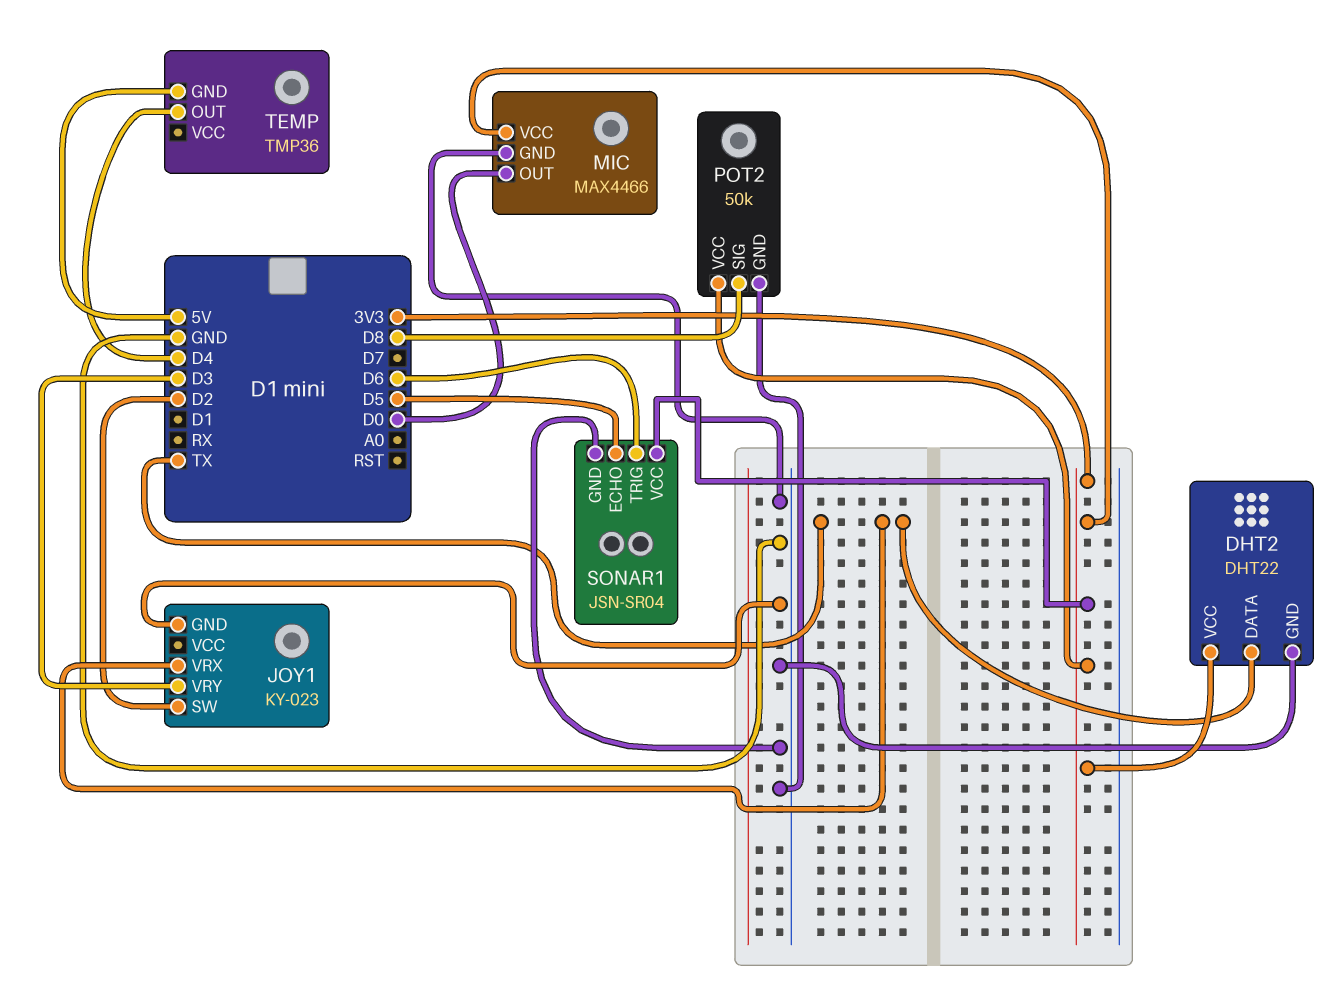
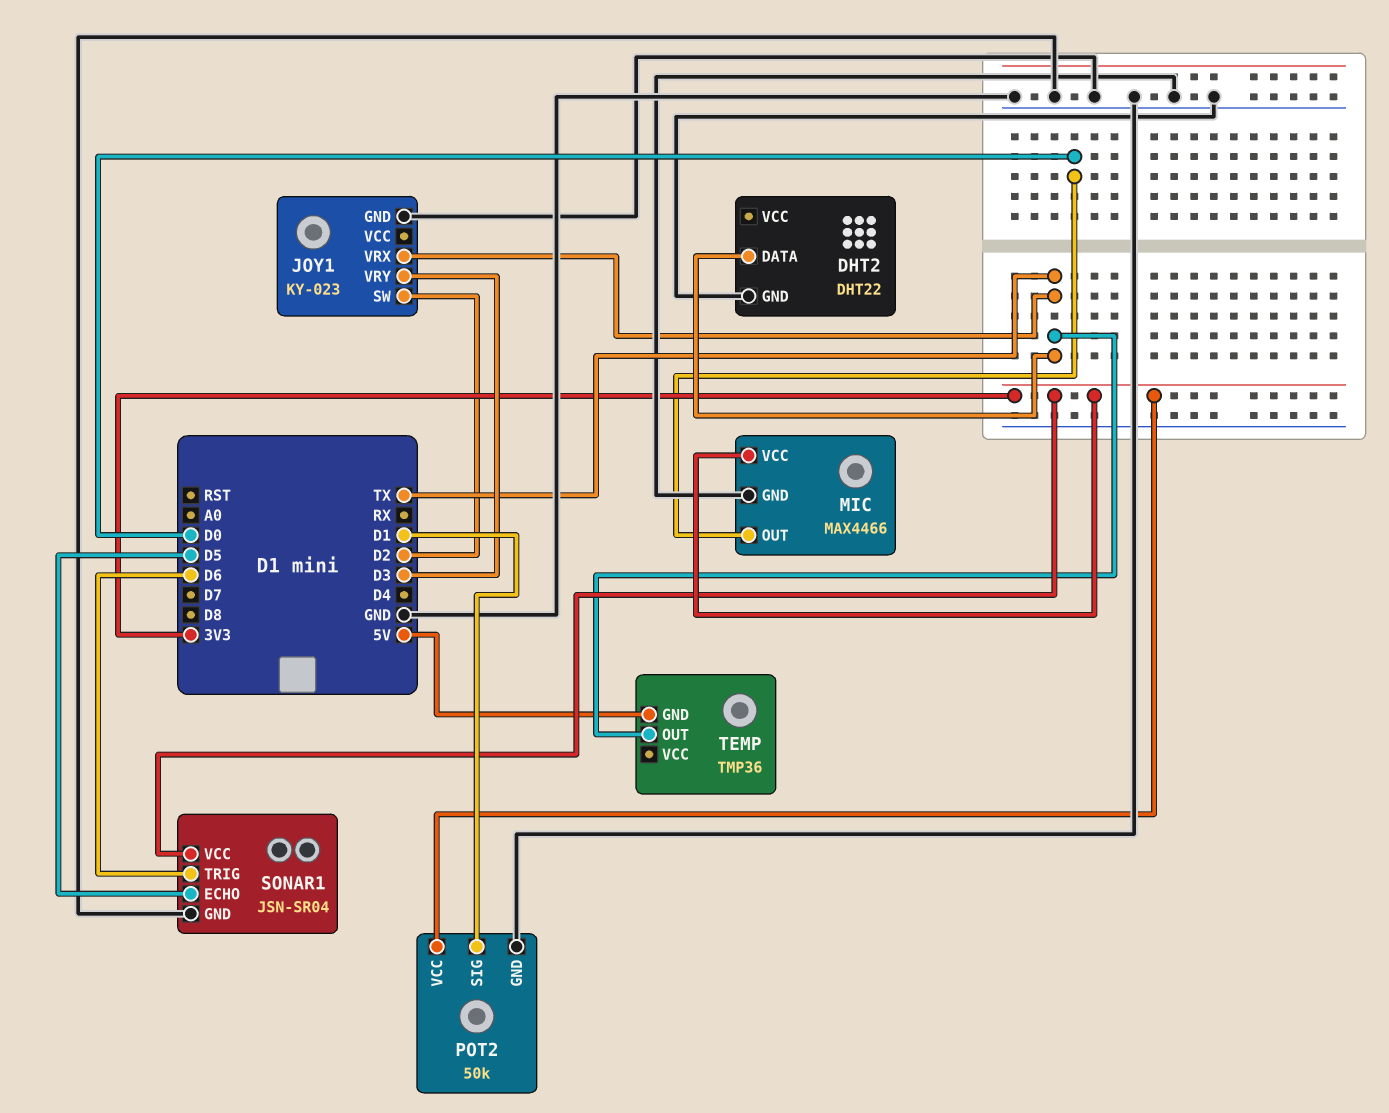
DHT2 pin VCC: 3V3 -> none
POT2 pin SIG: D8 -> D1
TEMP pin OUT: D4 -> TX

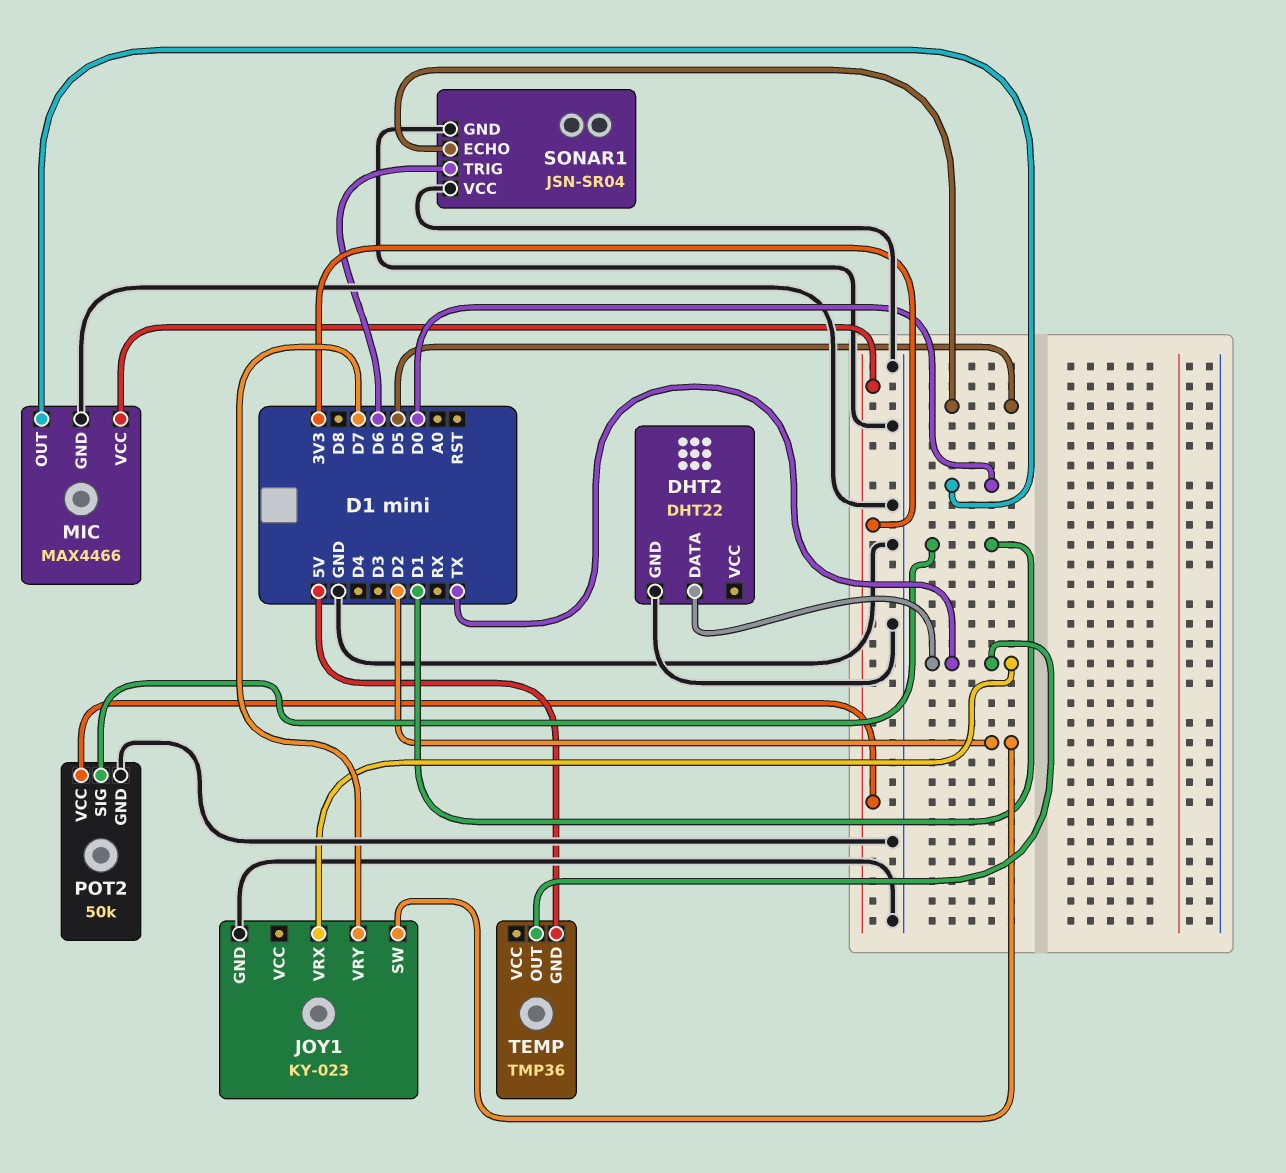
JOY1 pin VRY: D3 -> D7
SONAR1 pin VCC: 3V3 -> GND

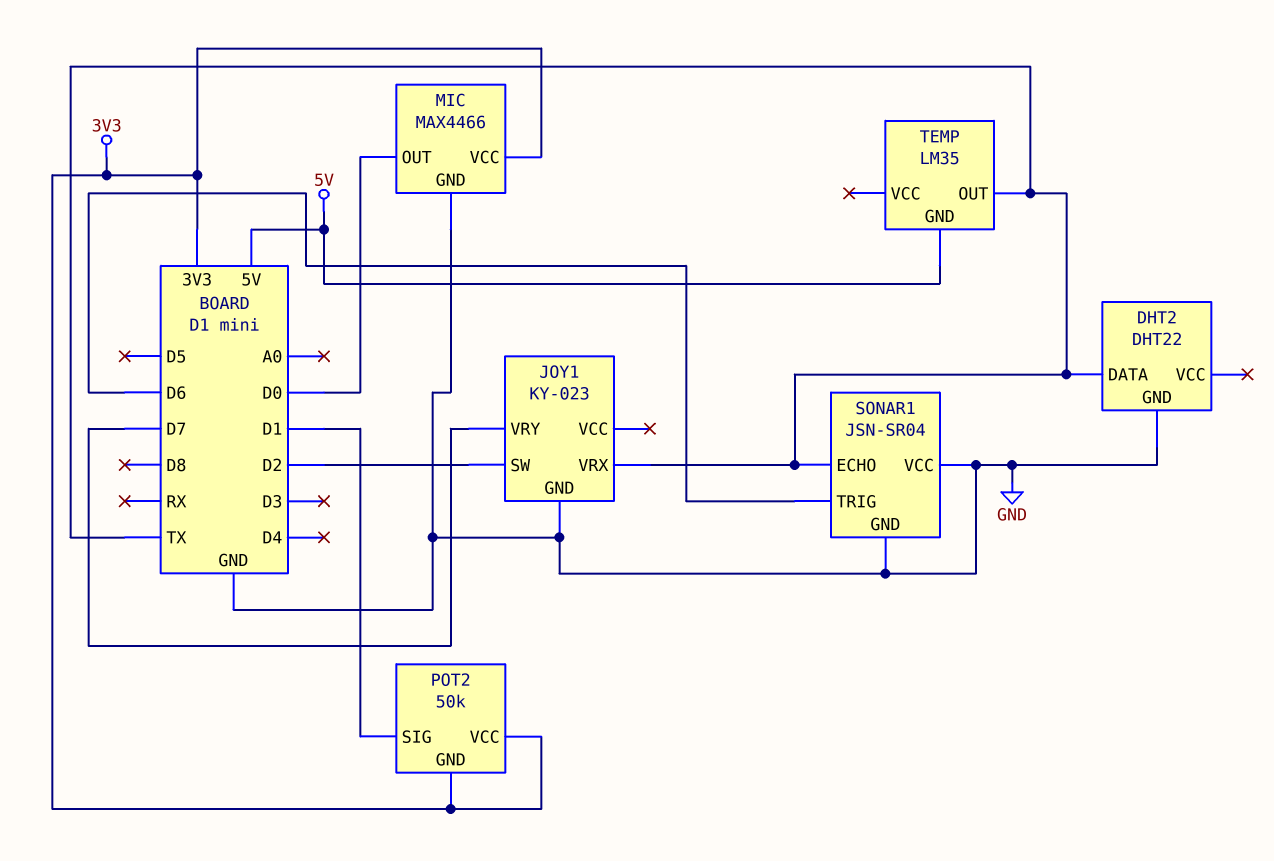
POT2 pin GND: GND -> 3V3
SONAR1 pin ECHO: D5 -> TX
TEMP: TMP36 -> LM35

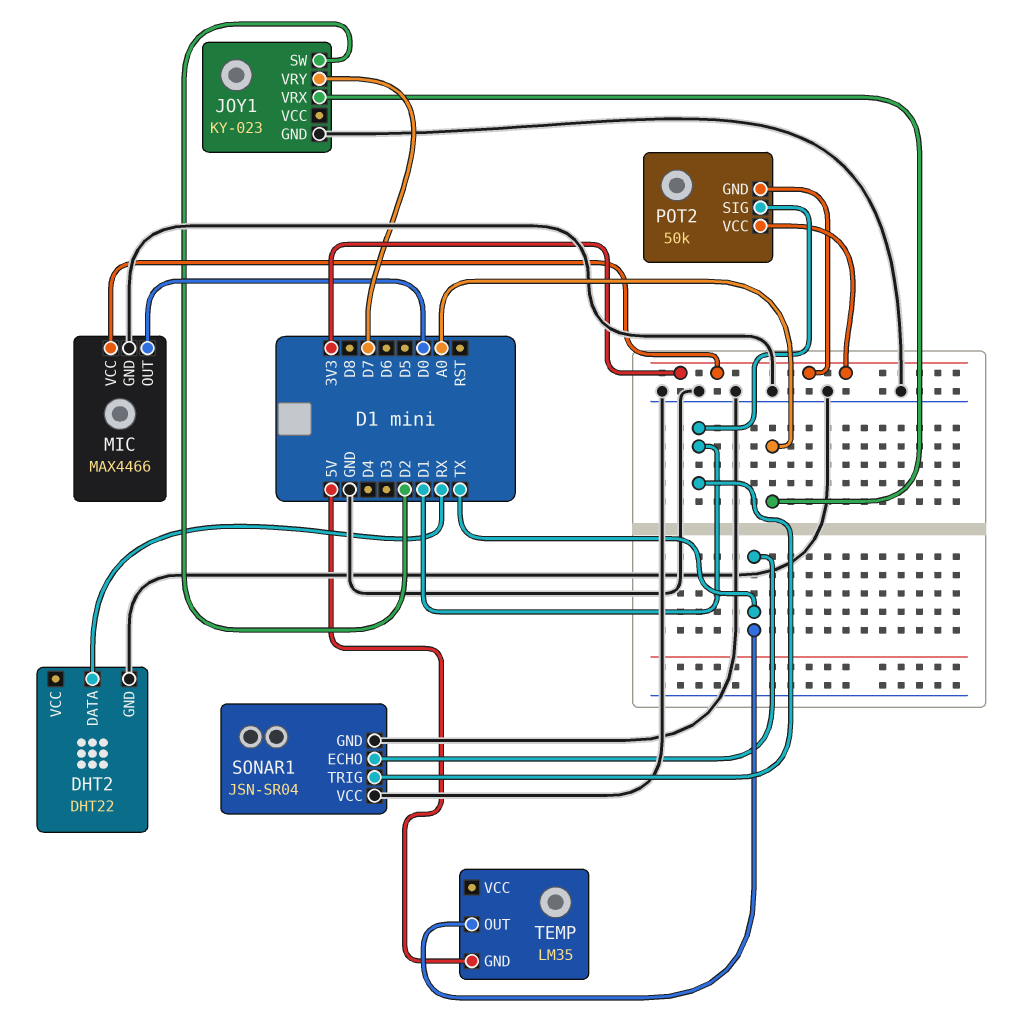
DHT2 pin DATA: TX -> RX
JOY1 pin VRX: TX -> A0
SONAR1 pin TRIG: D6 -> D1

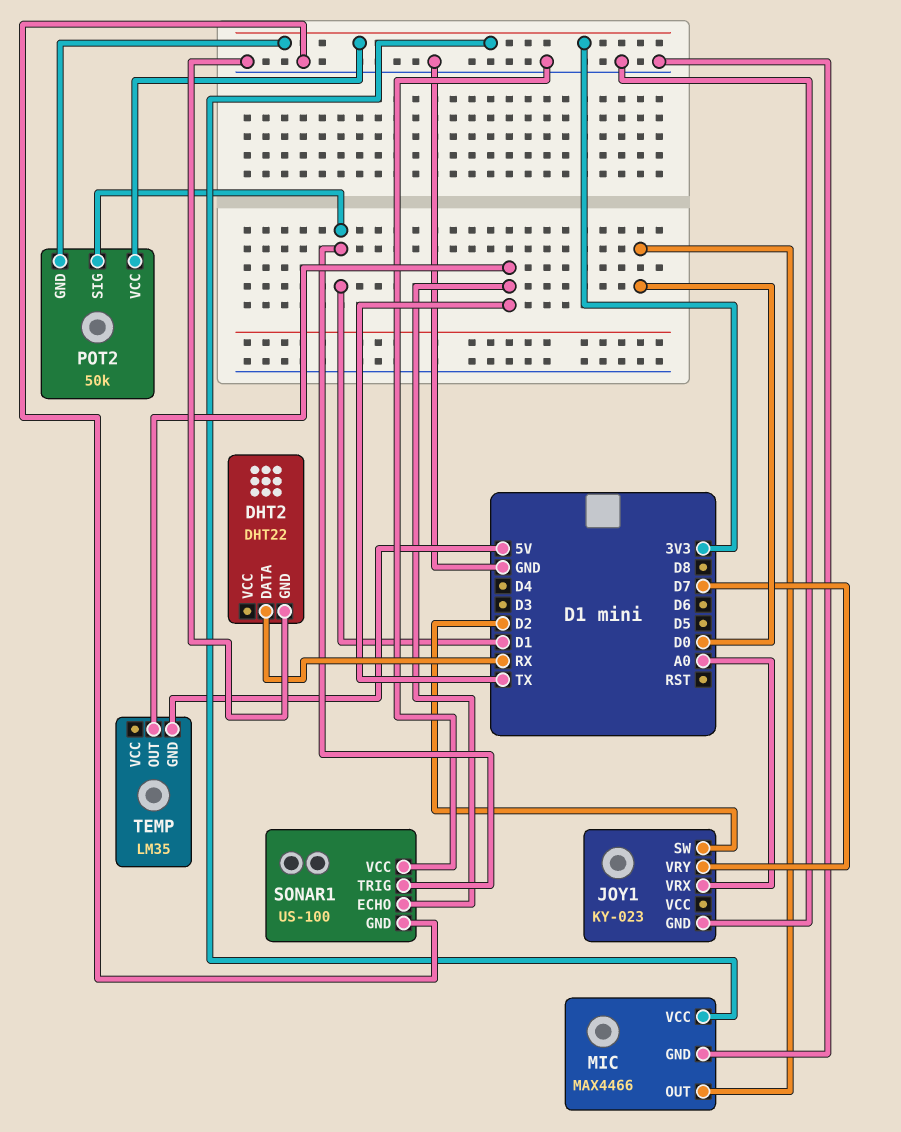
SONAR1: JSN-SR04 -> US-100

